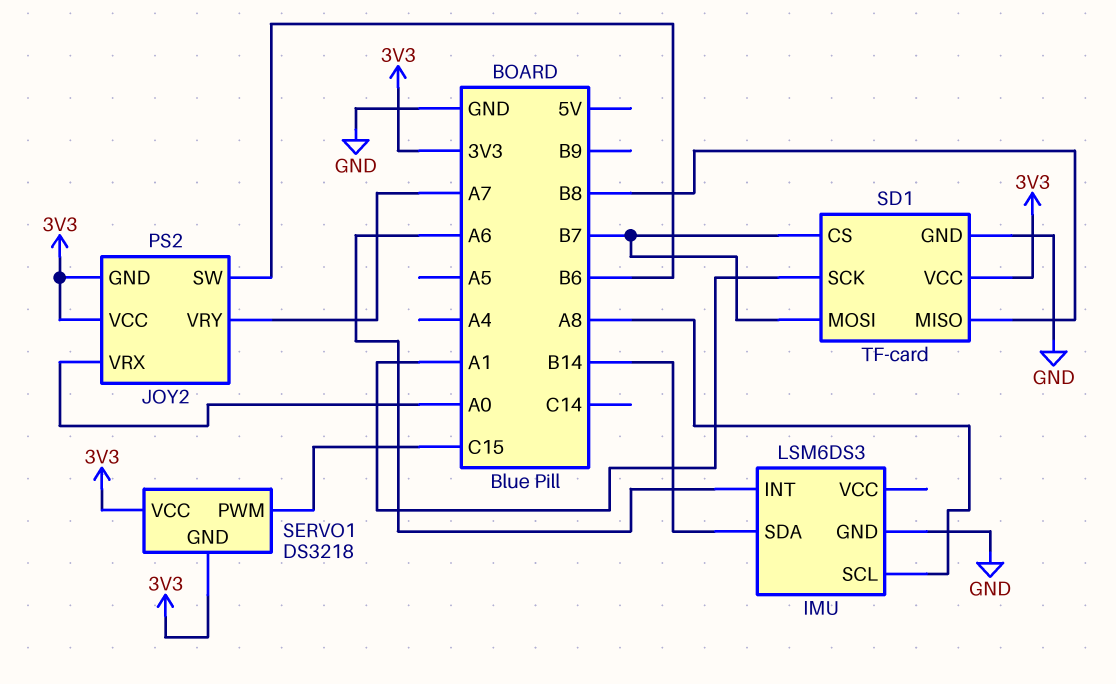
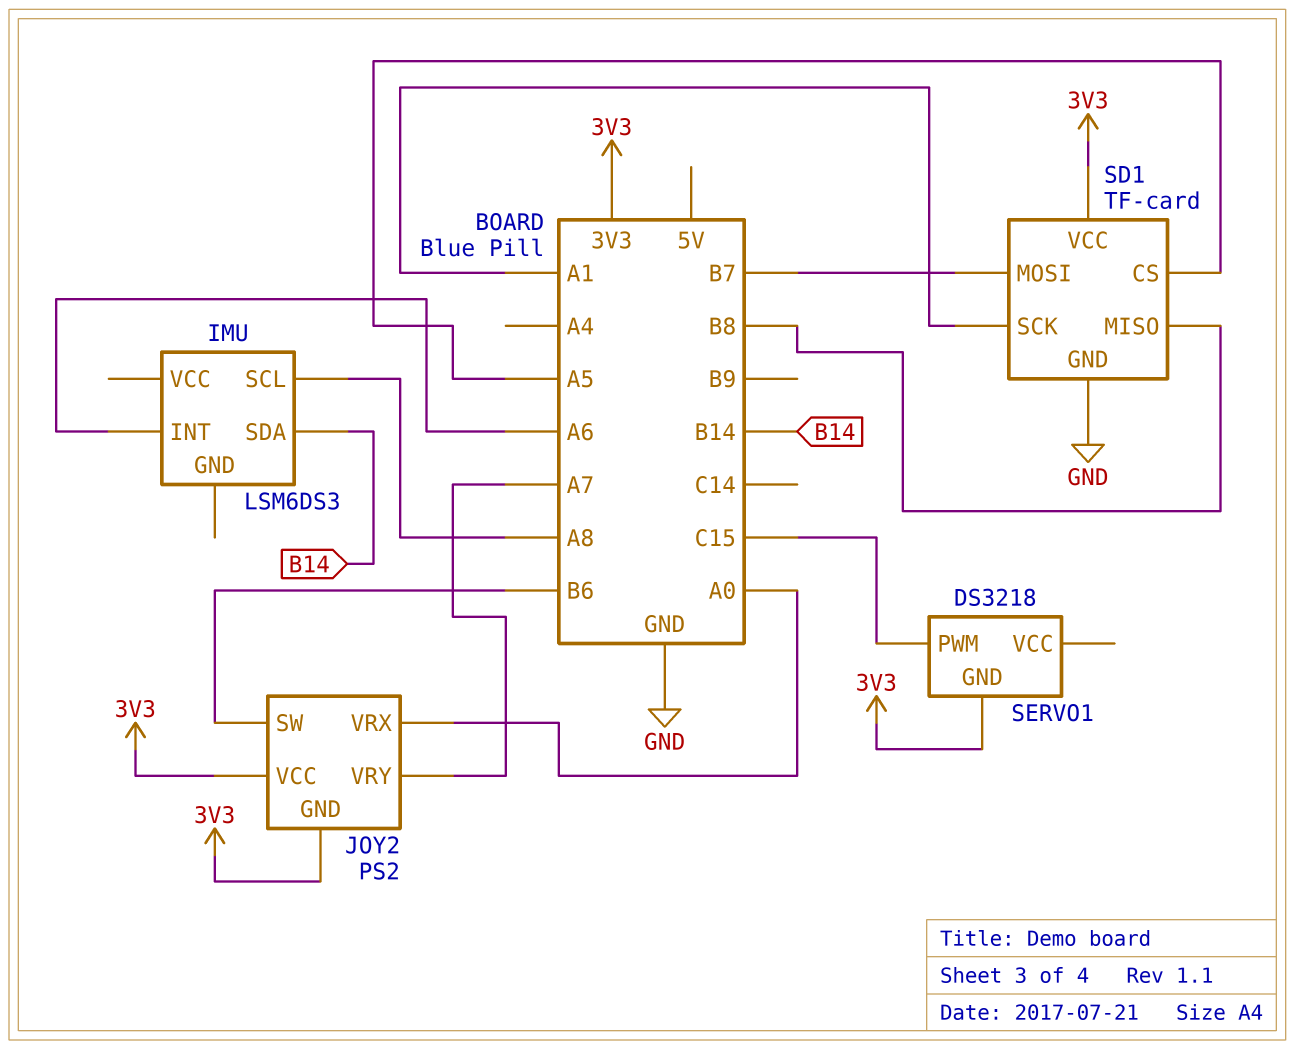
IMU pin GND: GND -> none
SD1 pin CS: B7 -> A5
SERVO1 pin VCC: 3V3 -> none

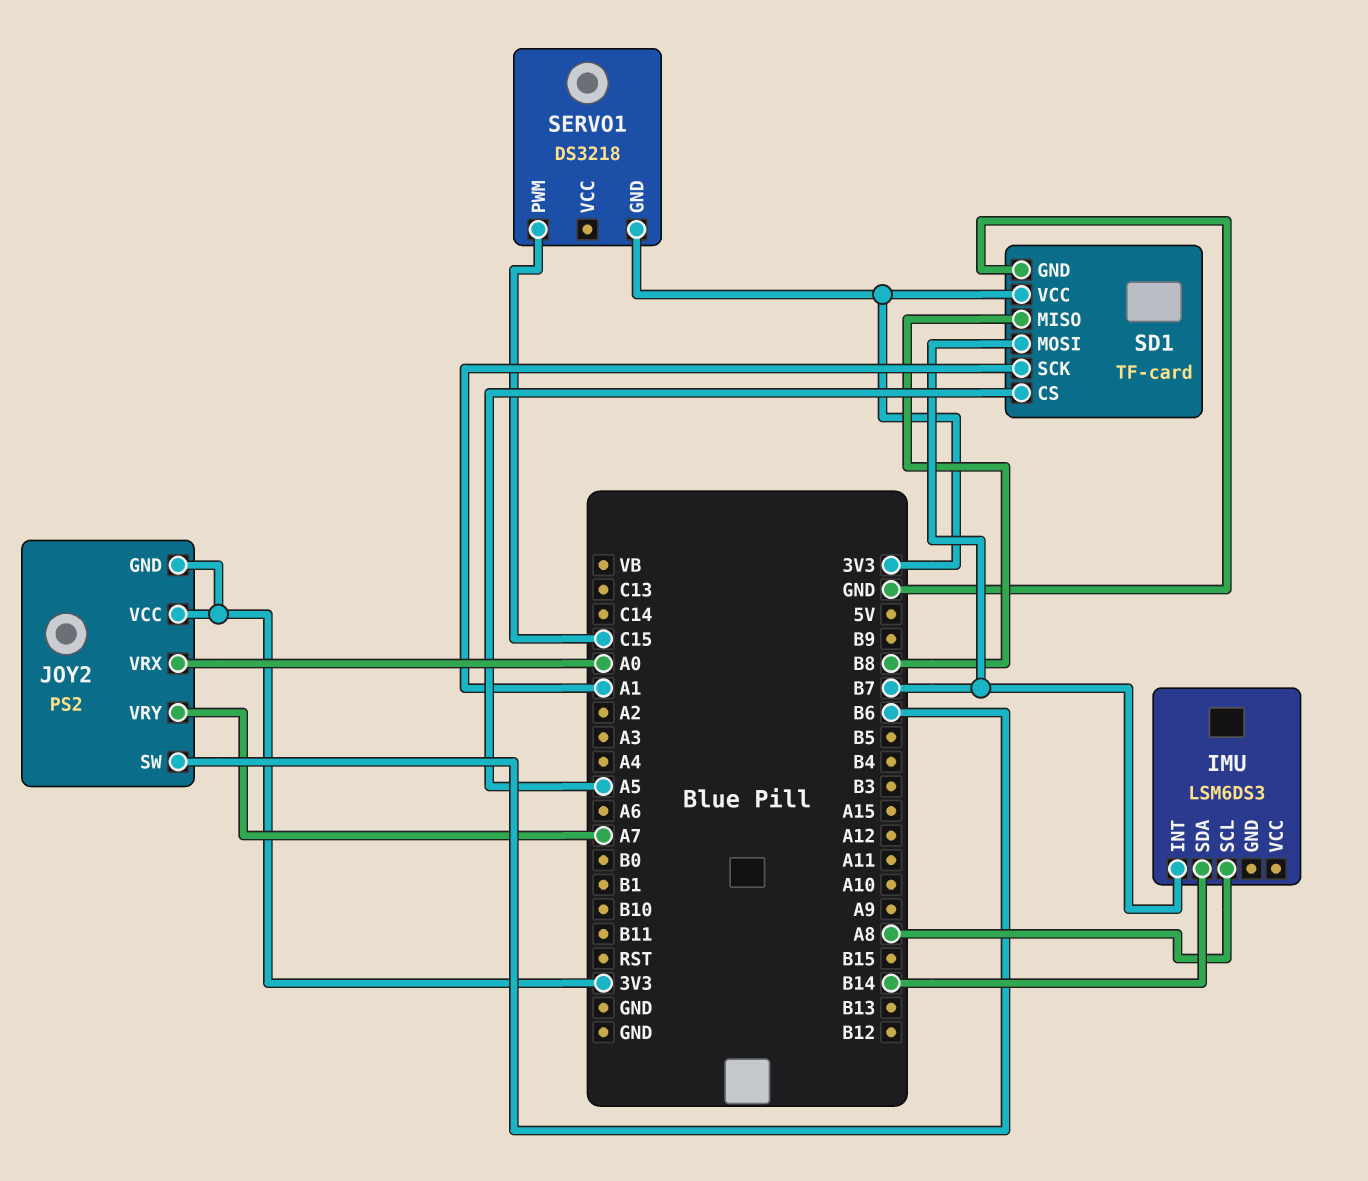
IMU pin INT: A6 -> B7

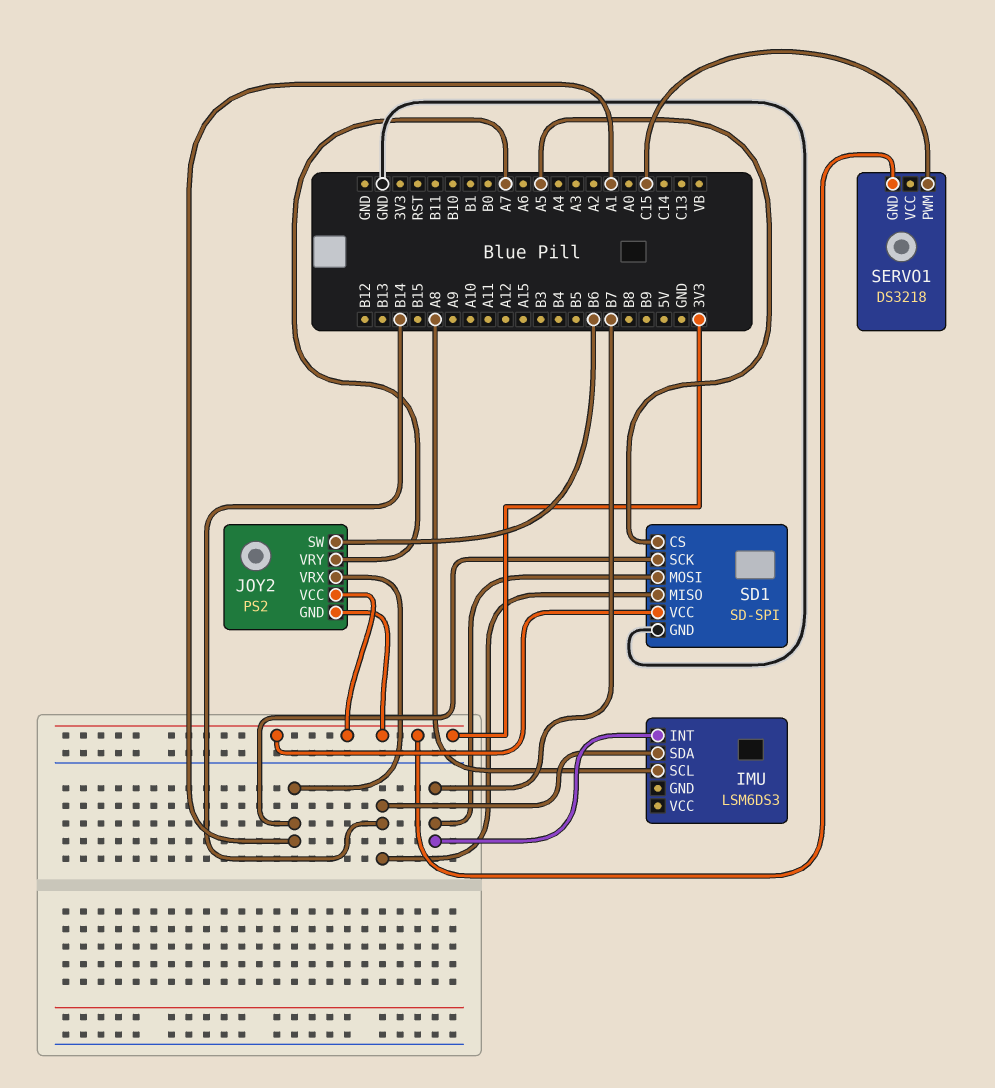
JOY2 pin VRX: A0 -> A1
SD1: TF-card -> SD-SPI
SD1 pin MISO: B8 -> B14

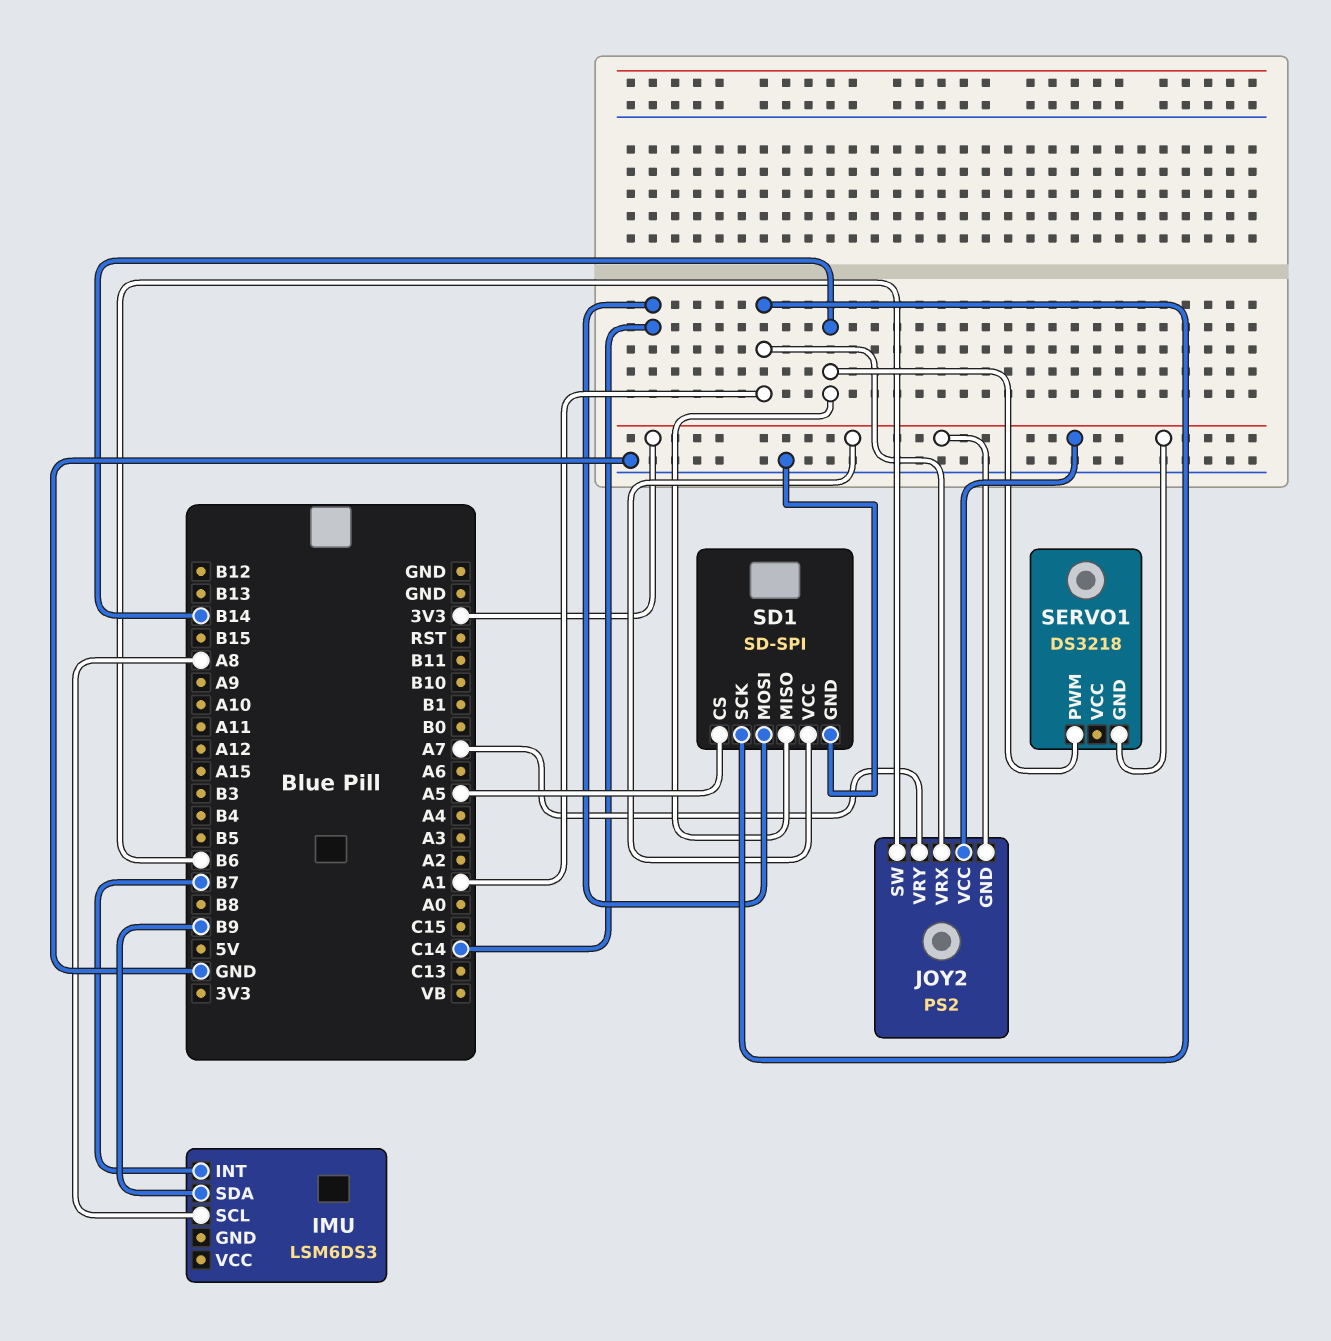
IMU pin SDA: B14 -> B9
SD1 pin MOSI: B7 -> C14
SERVO1 pin PWM: C15 -> B14

